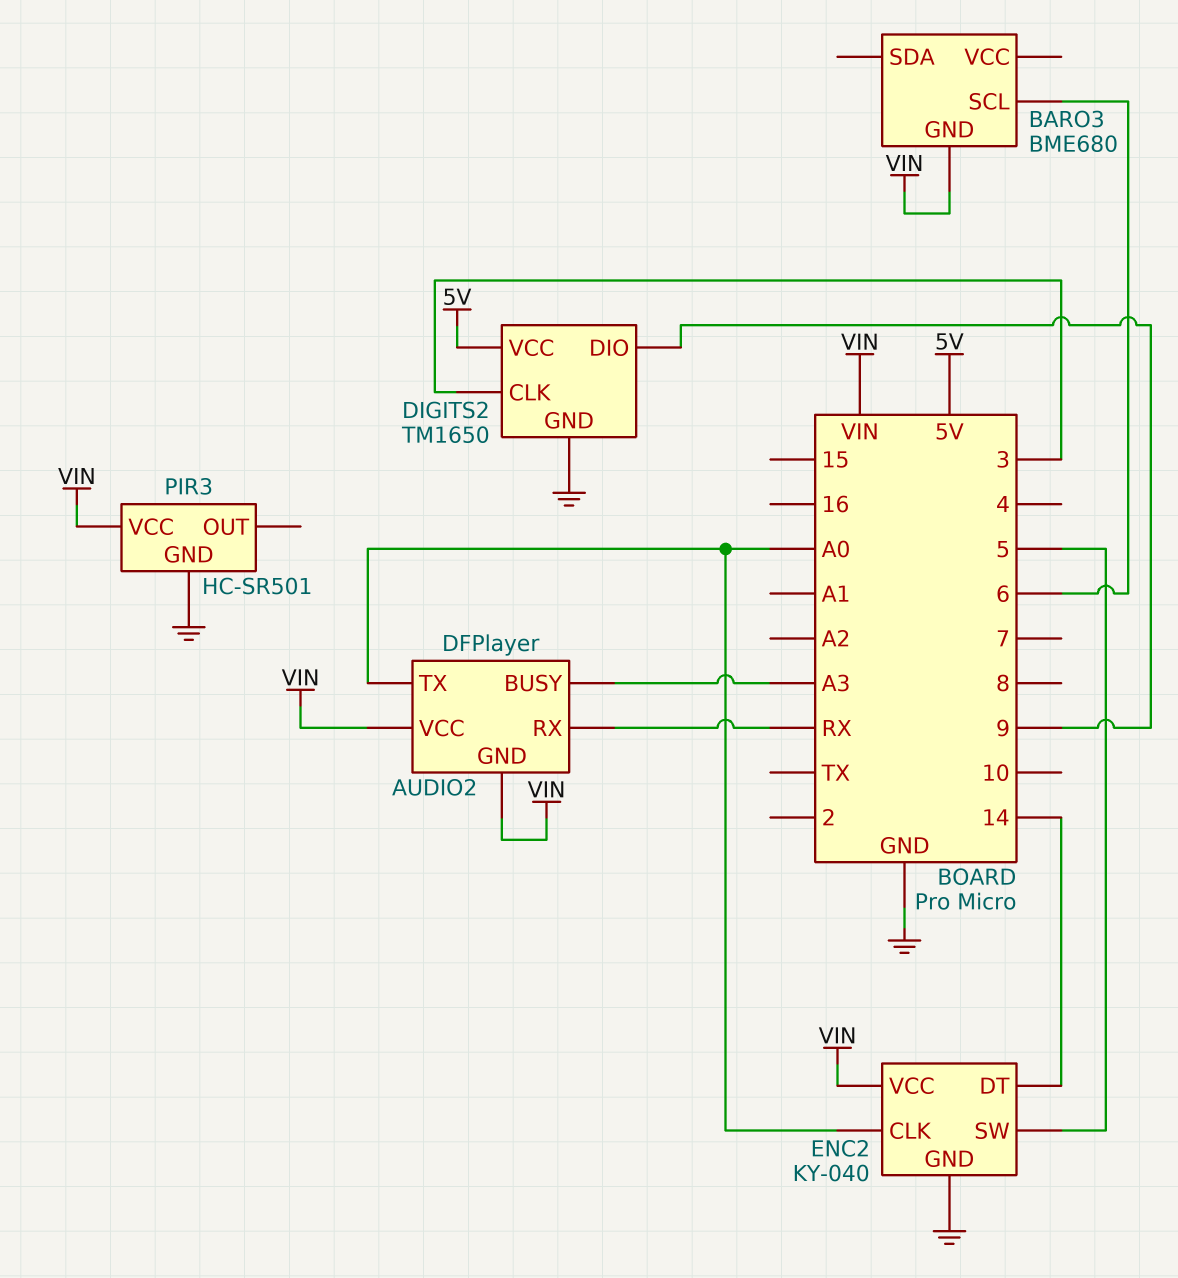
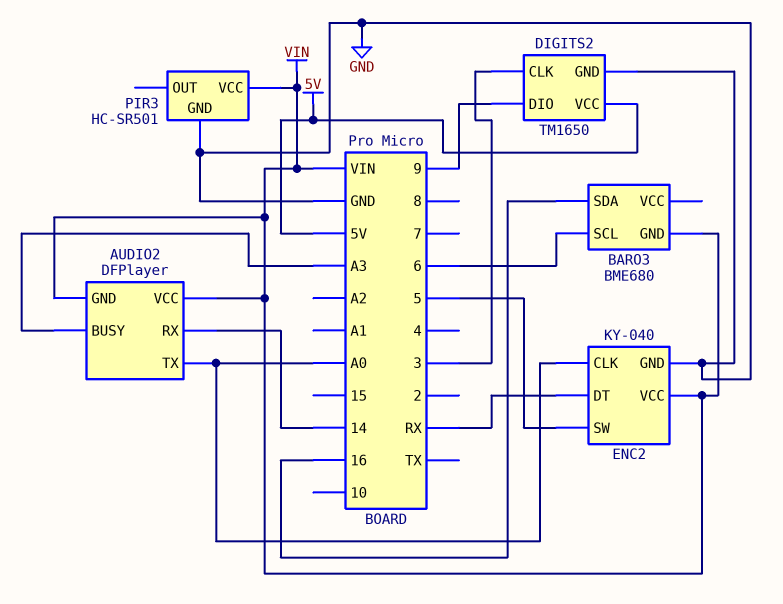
AUDIO2 pin RX: RX -> 14
BARO3 pin SDA: none -> 16
ENC2 pin DT: 14 -> RX

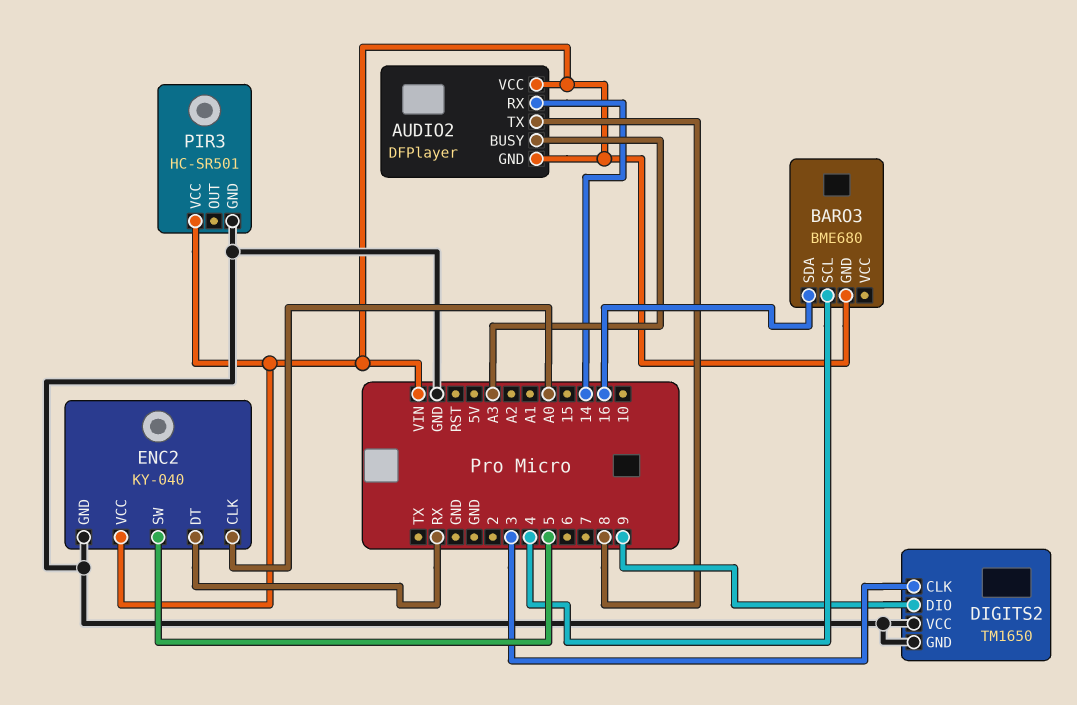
AUDIO2 pin TX: A0 -> 8
BARO3 pin SCL: 6 -> 4
DIGITS2 pin VCC: 5V -> GND

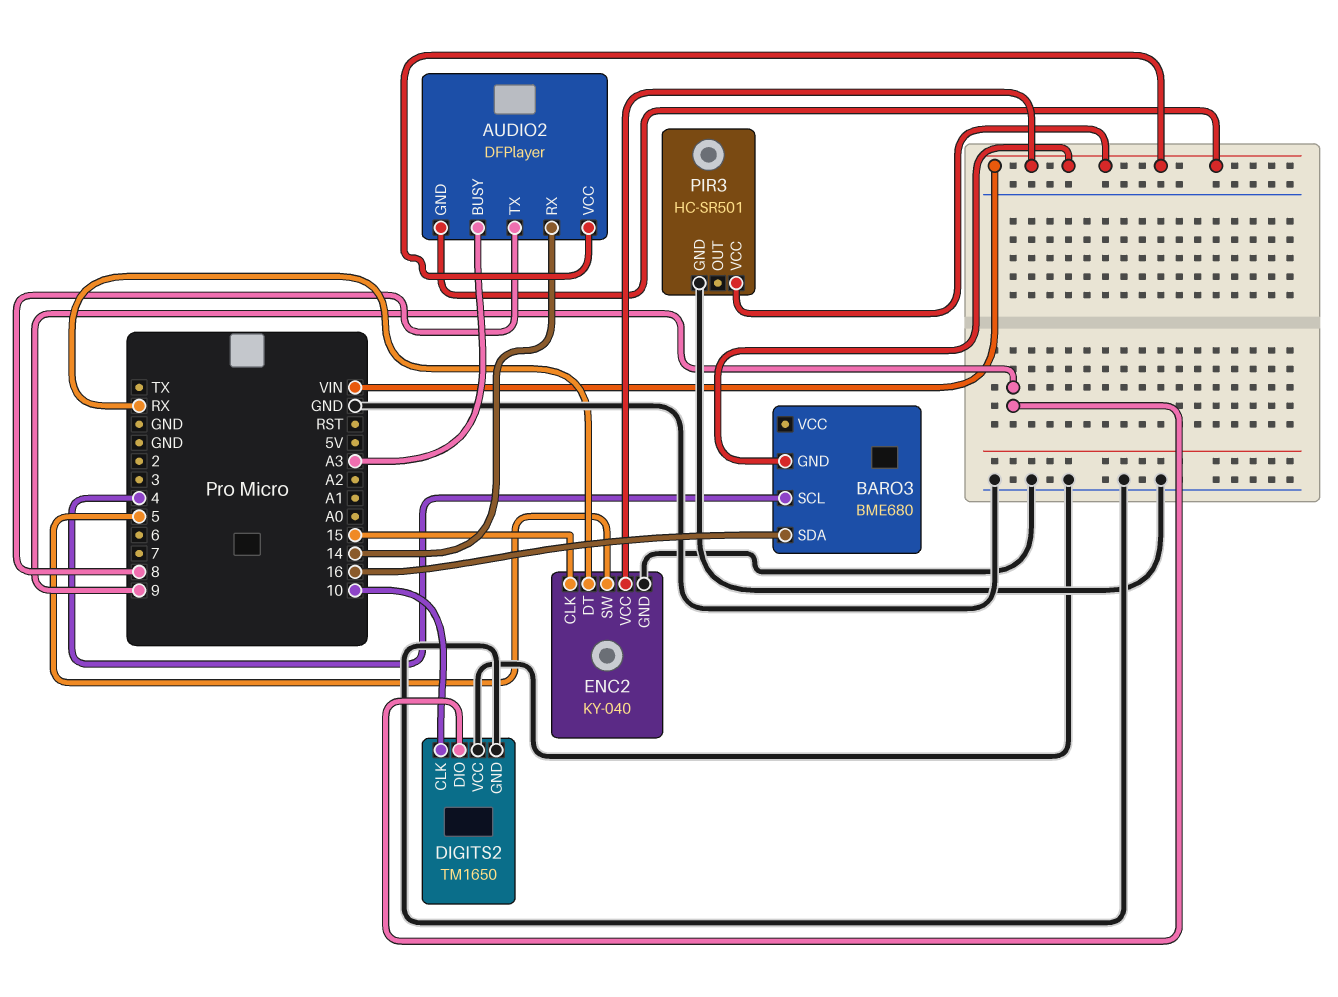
DIGITS2 pin CLK: 3 -> 10
ENC2 pin CLK: A0 -> 15

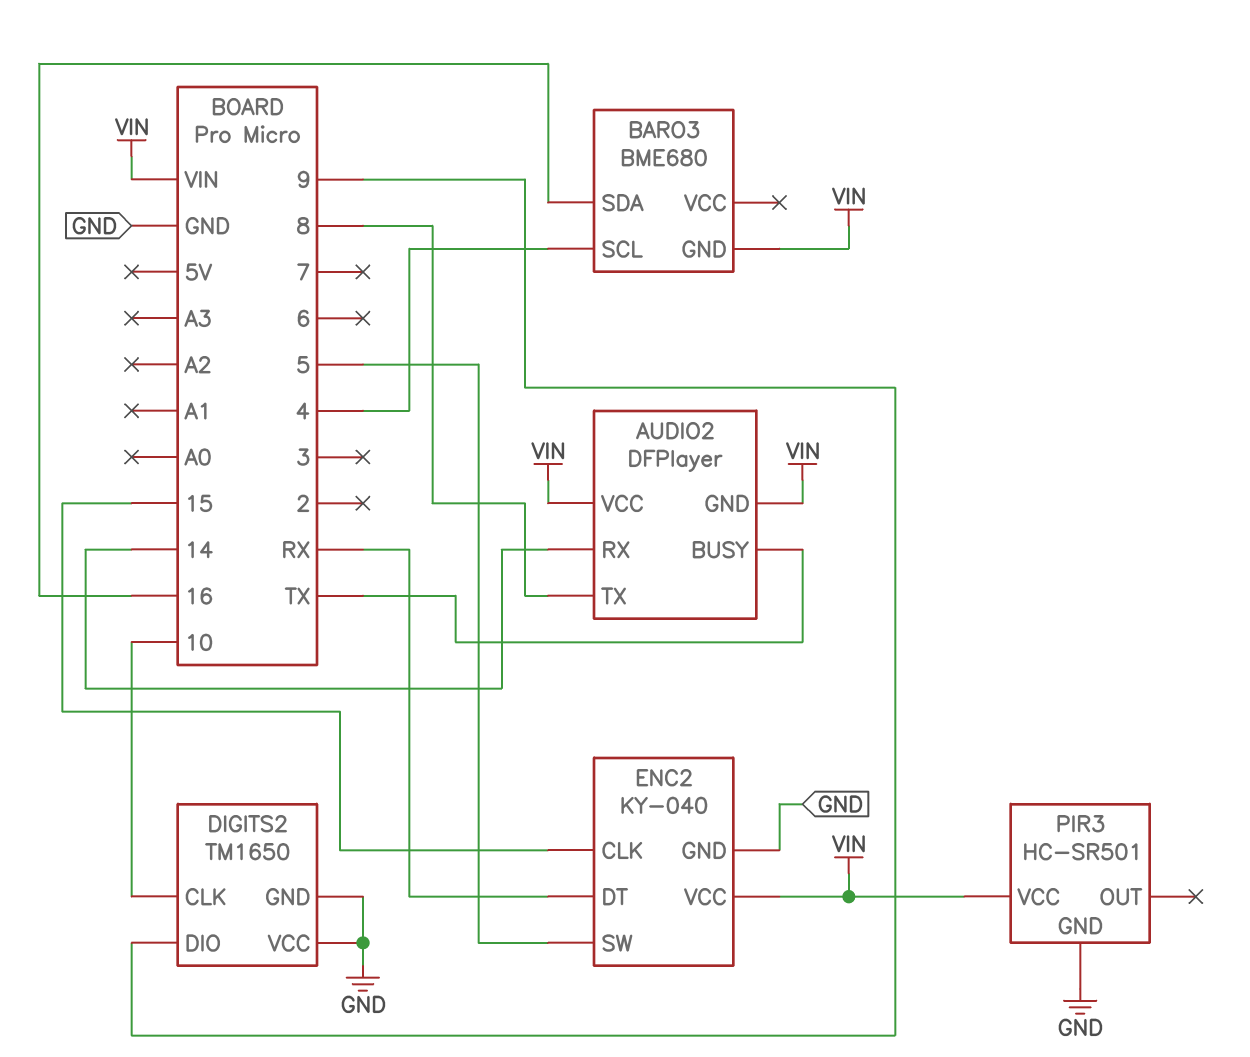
AUDIO2 pin BUSY: A3 -> TX

